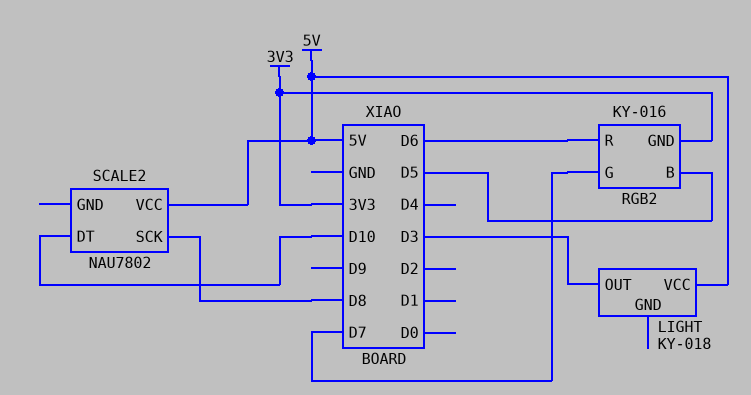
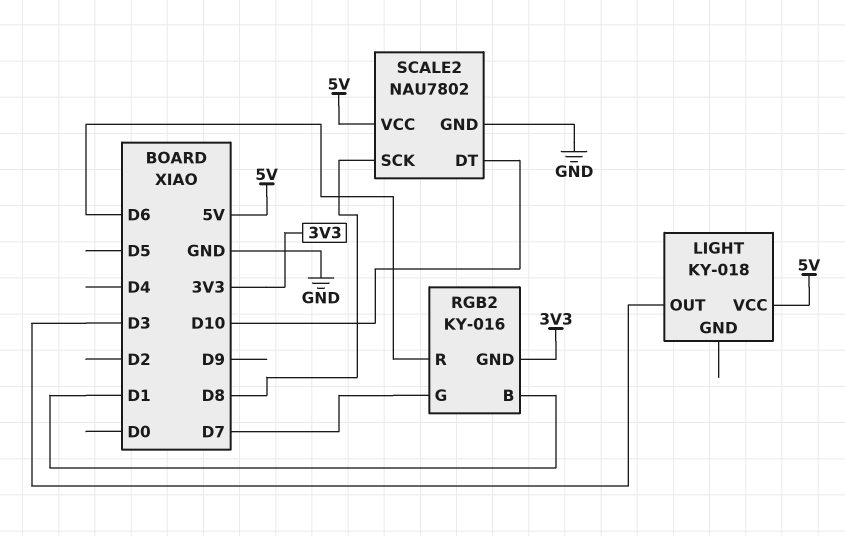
RGB2 pin B: D5 -> D1
SCALE2 pin GND: none -> GND

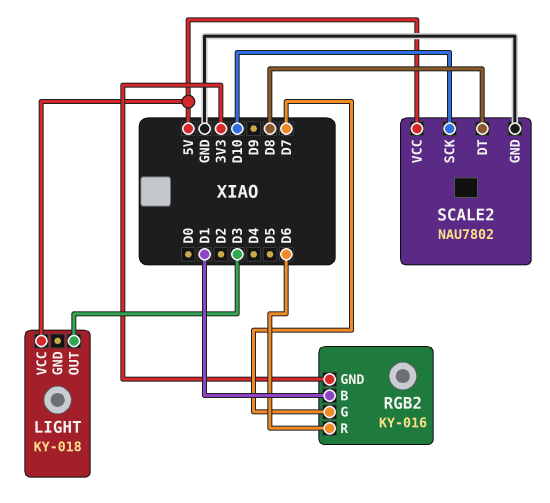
SCALE2 pin DT: D10 -> D8
SCALE2 pin SCK: D8 -> D10

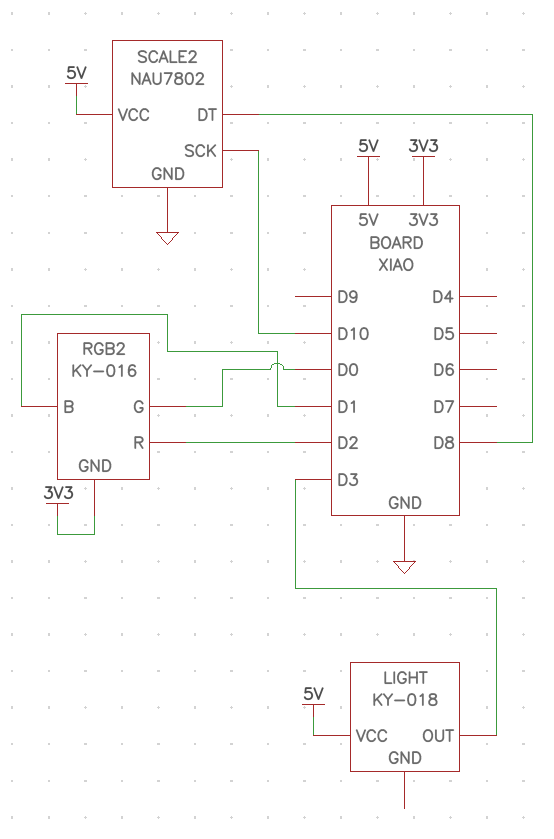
RGB2 pin G: D7 -> D0
RGB2 pin R: D6 -> D2

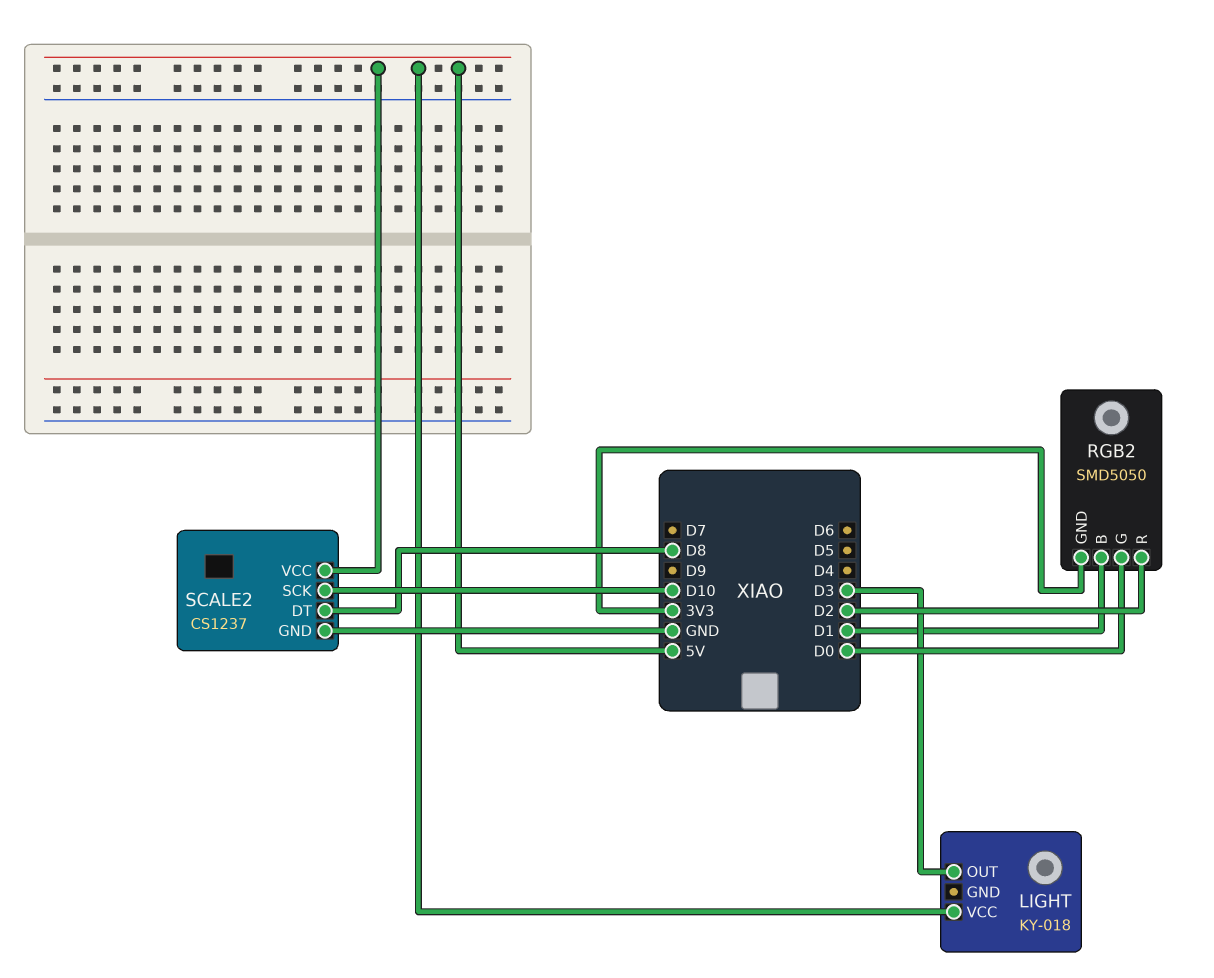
RGB2: KY-016 -> SMD5050
SCALE2: NAU7802 -> CS1237

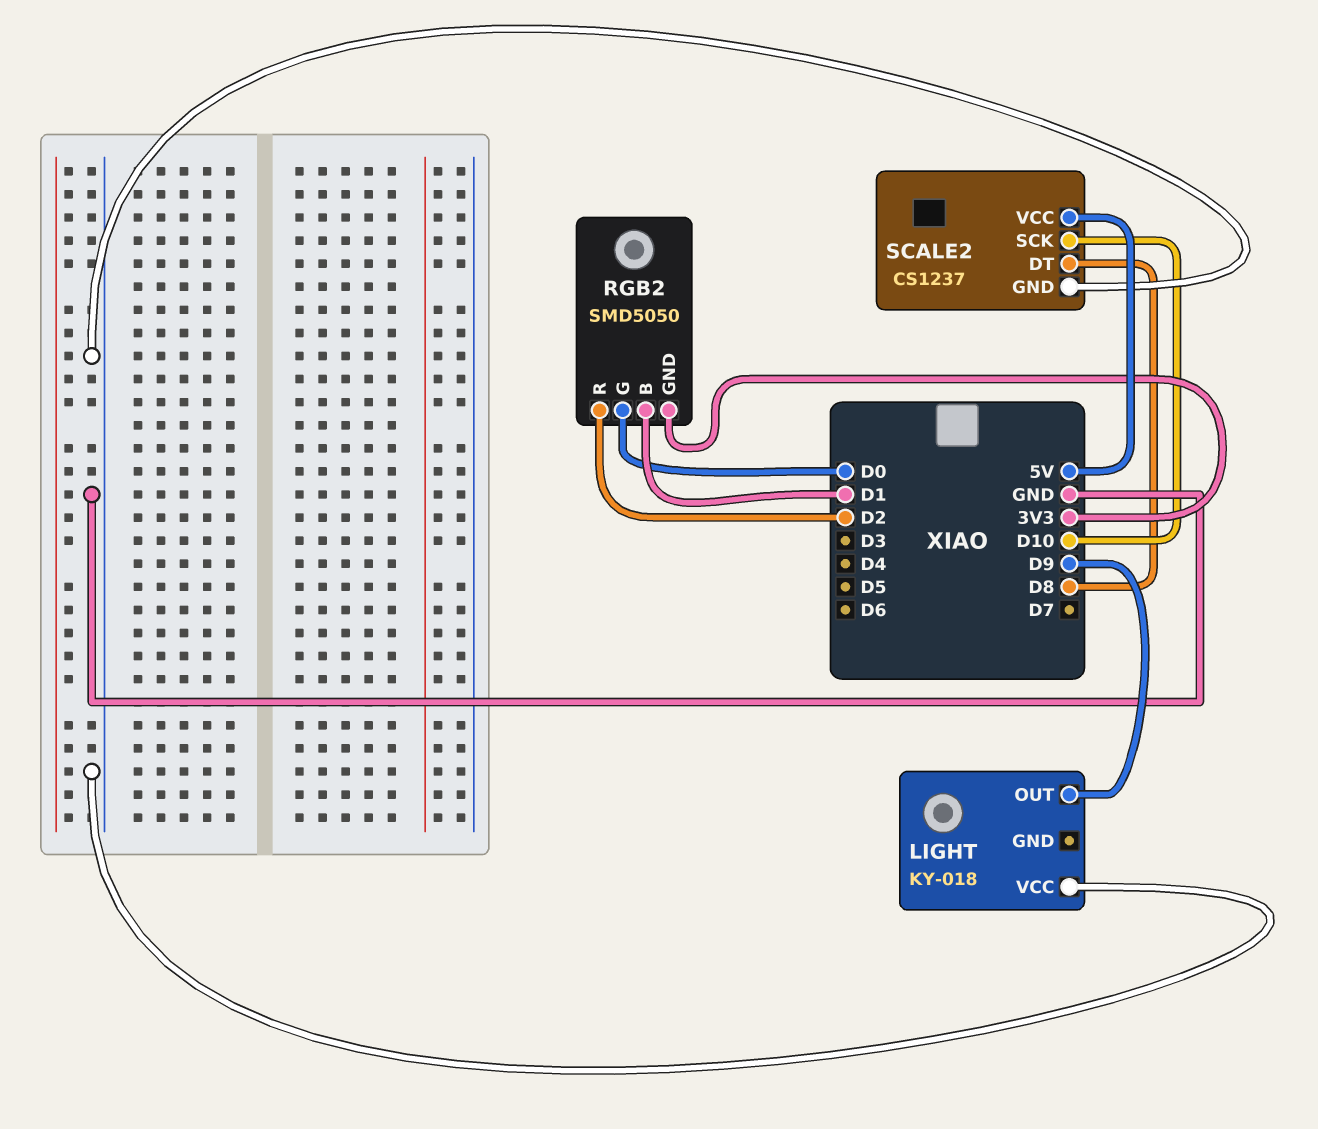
LIGHT pin OUT: D3 -> D9
LIGHT pin VCC: 5V -> GND

